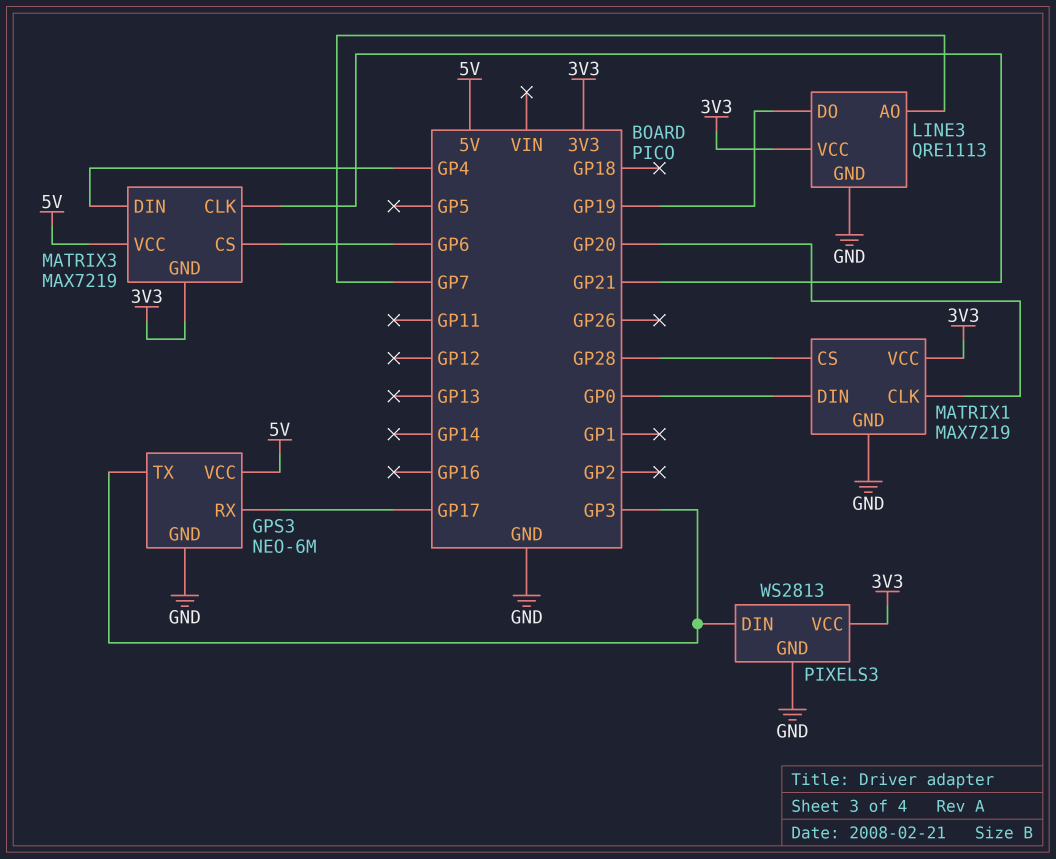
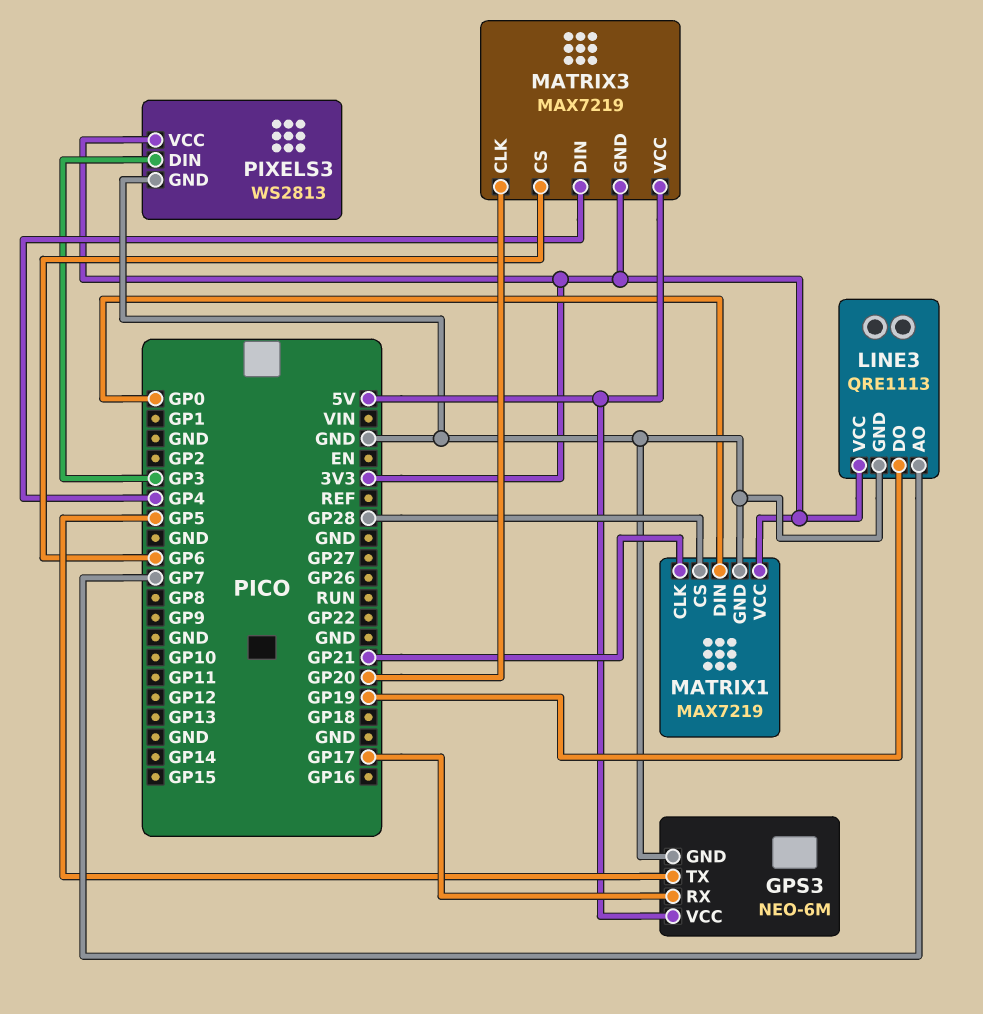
GPS3 pin TX: GP3 -> GP5
MATRIX1 pin CLK: GP20 -> GP21
MATRIX3 pin CLK: GP21 -> GP20

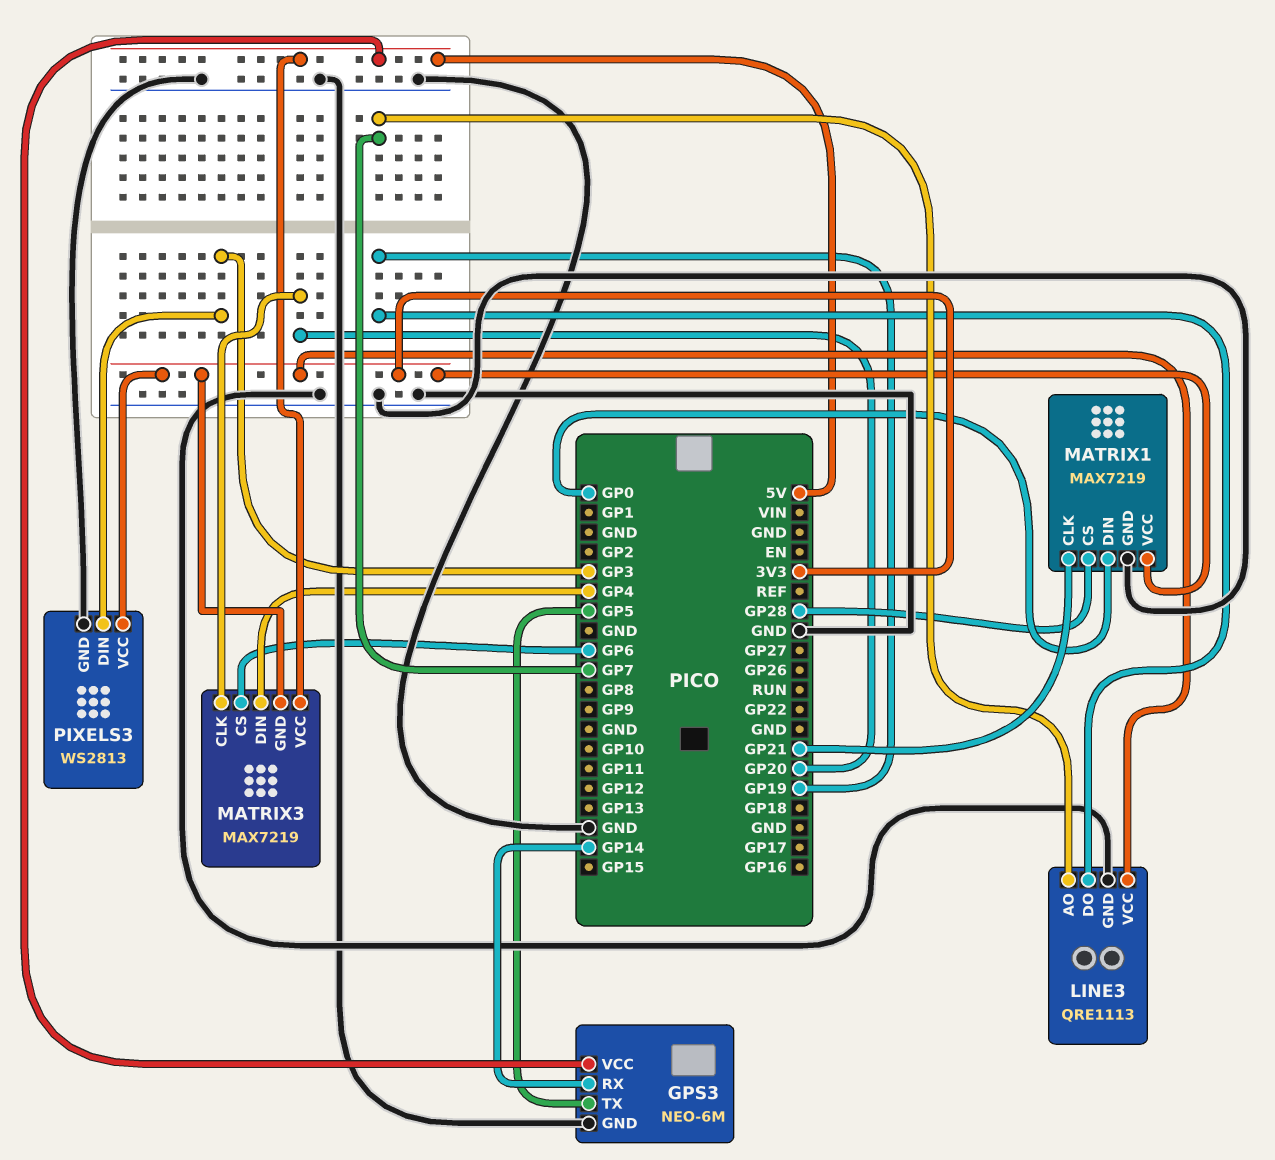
GPS3 pin RX: GP17 -> GP14

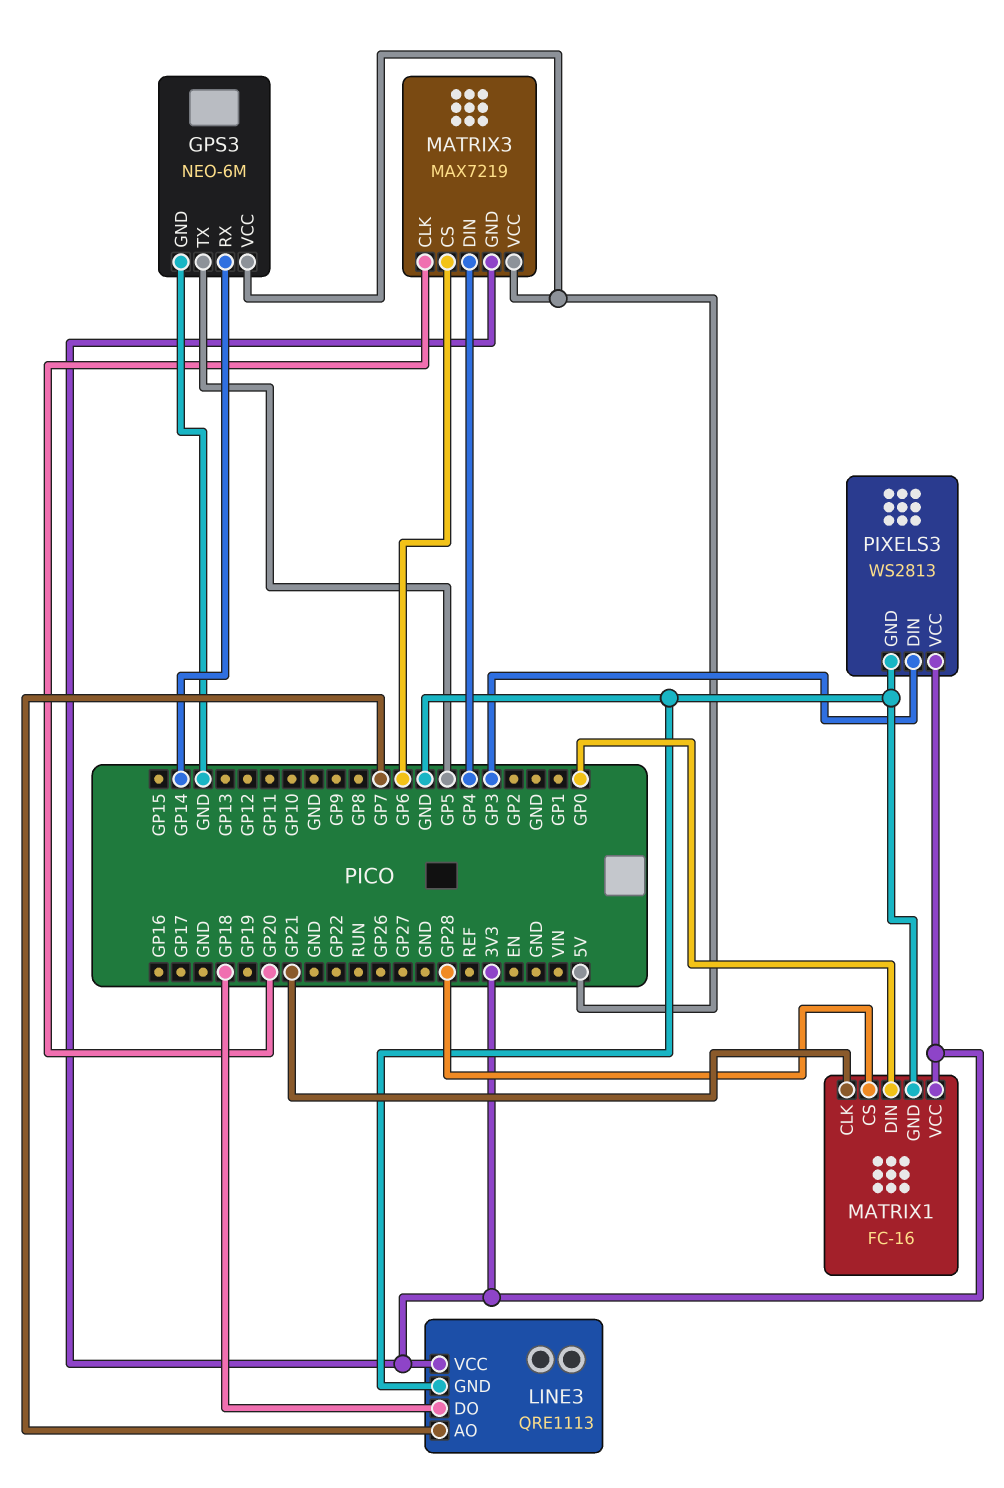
LINE3 pin DO: GP19 -> GP18
MATRIX1: MAX7219 -> FC-16

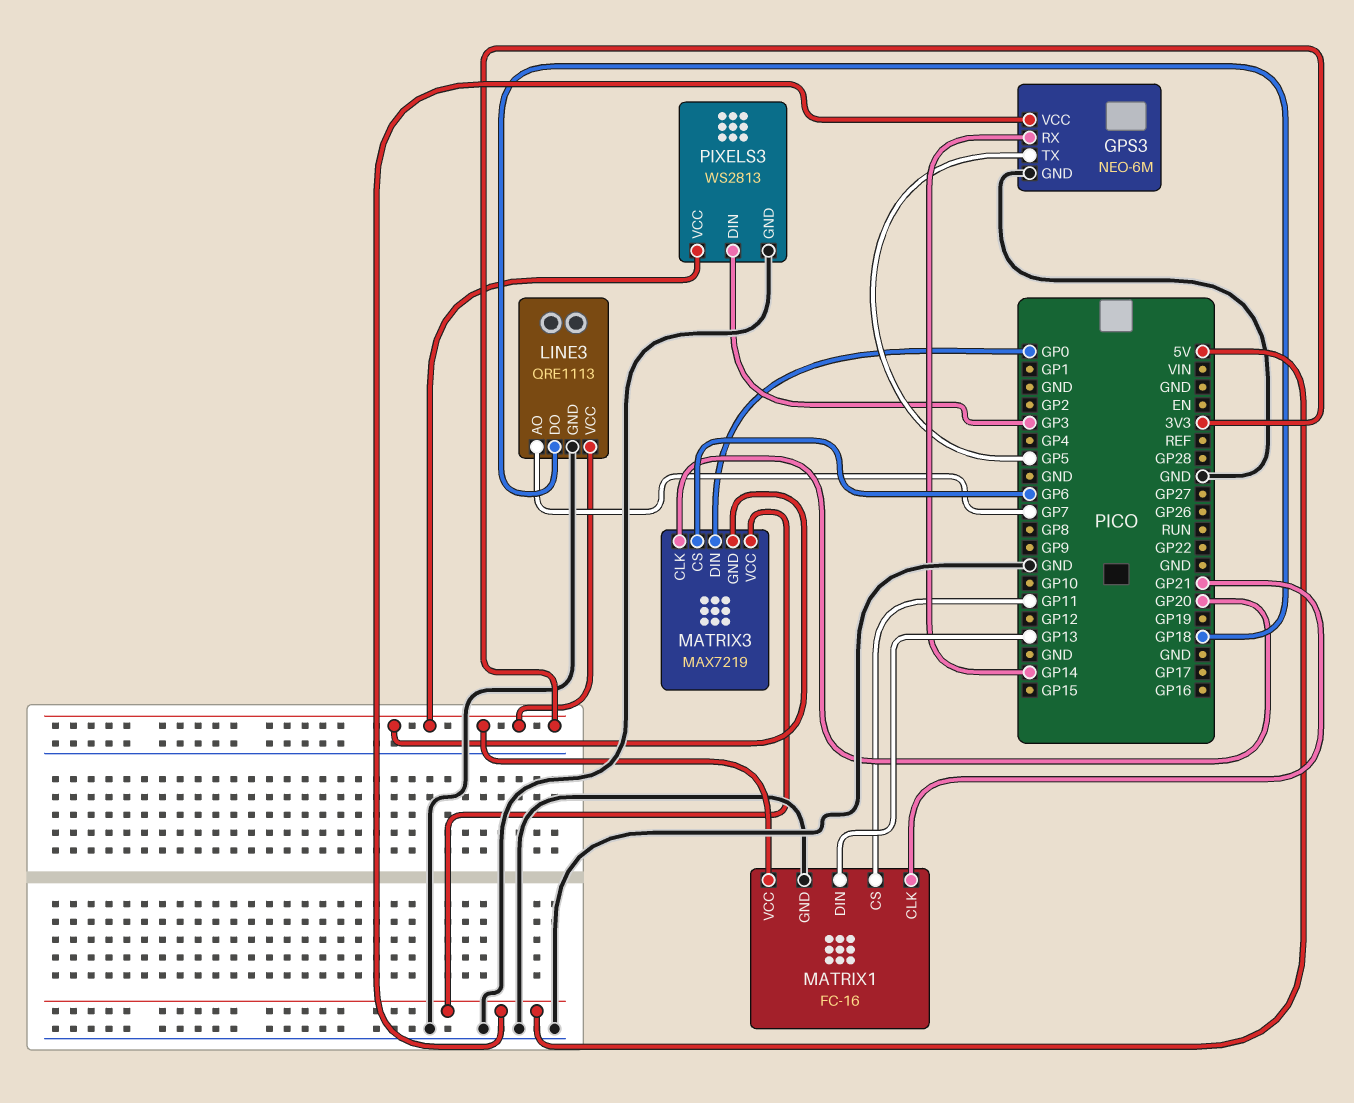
MATRIX1 pin CS: GP28 -> GP11
MATRIX1 pin DIN: GP0 -> GP13
MATRIX3 pin DIN: GP4 -> GP0

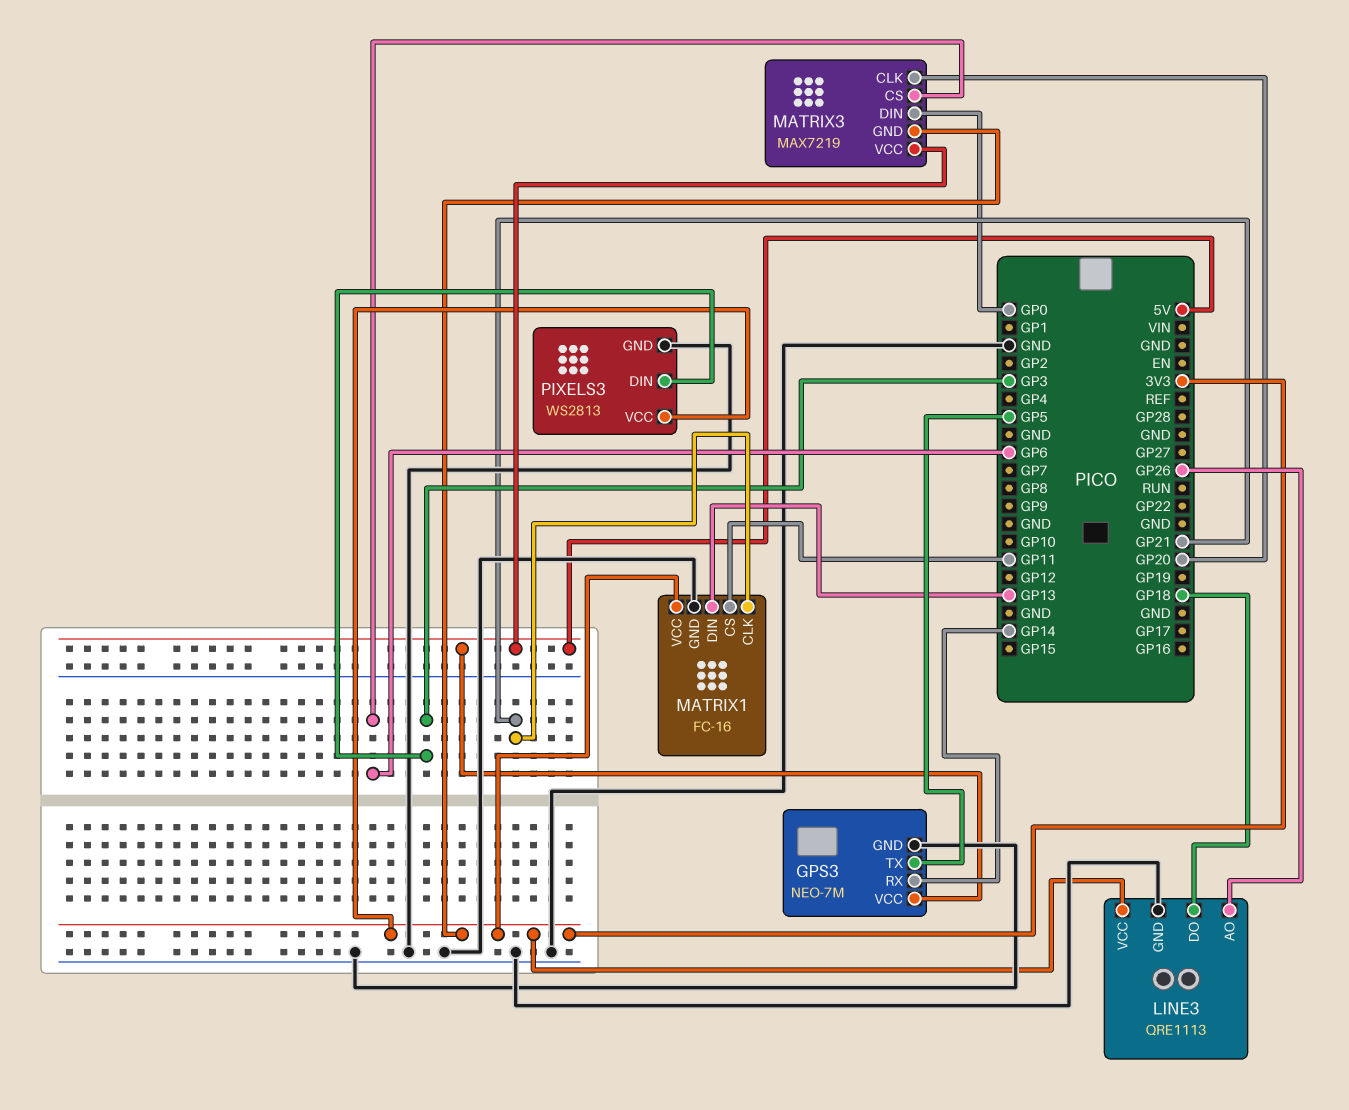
GPS3: NEO-6M -> NEO-7M
LINE3 pin AO: GP7 -> GP26

